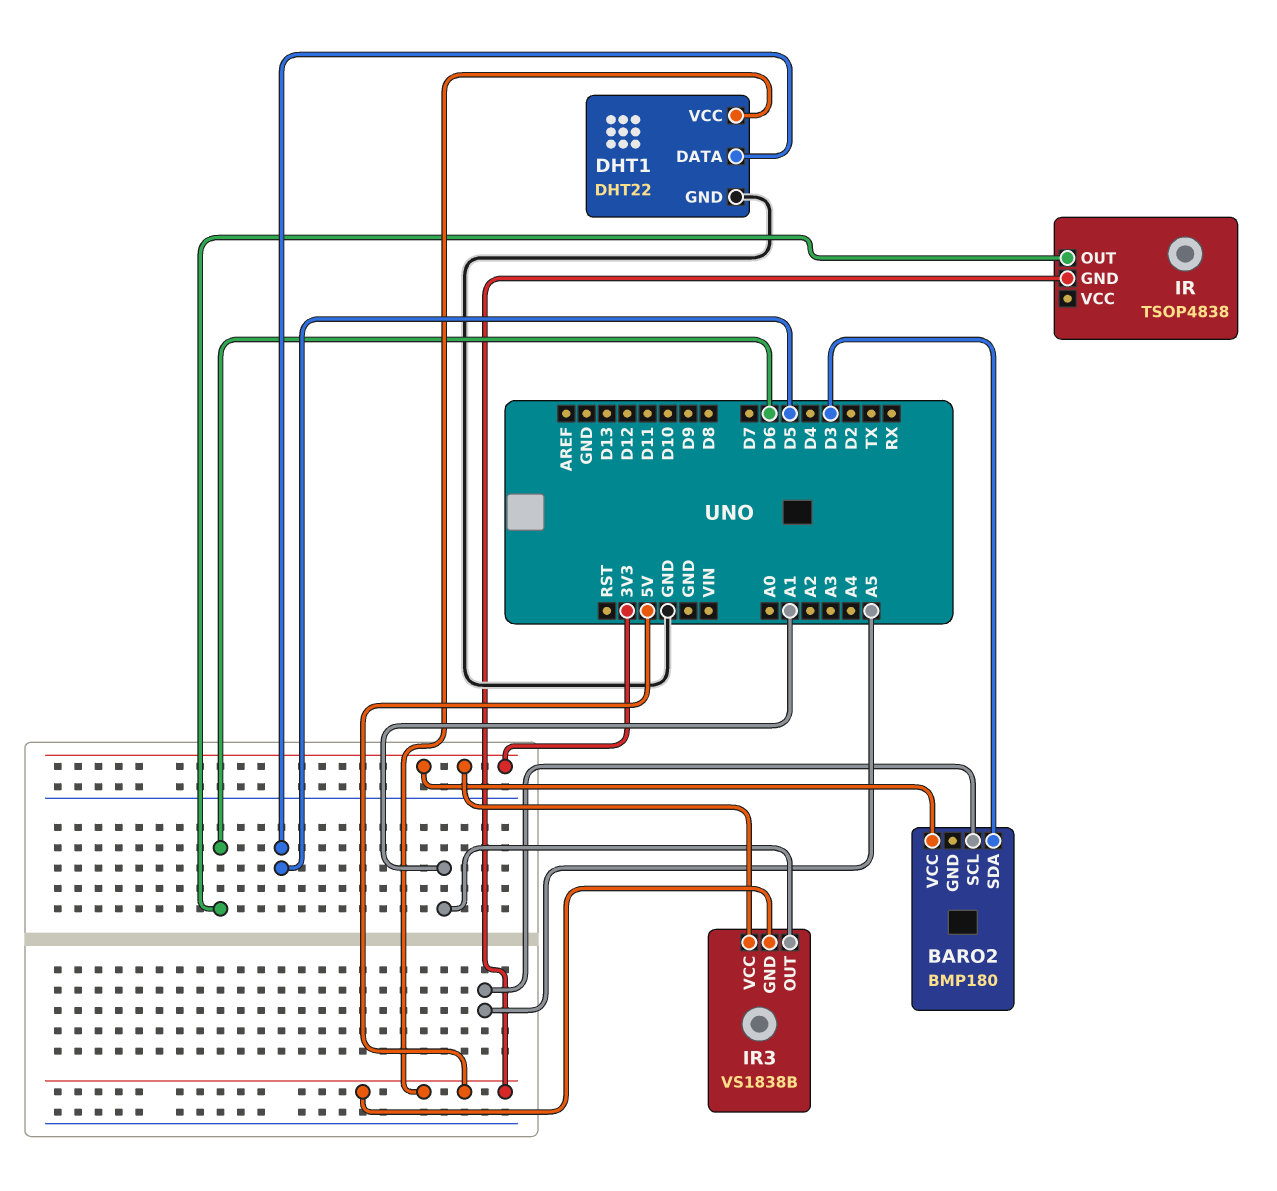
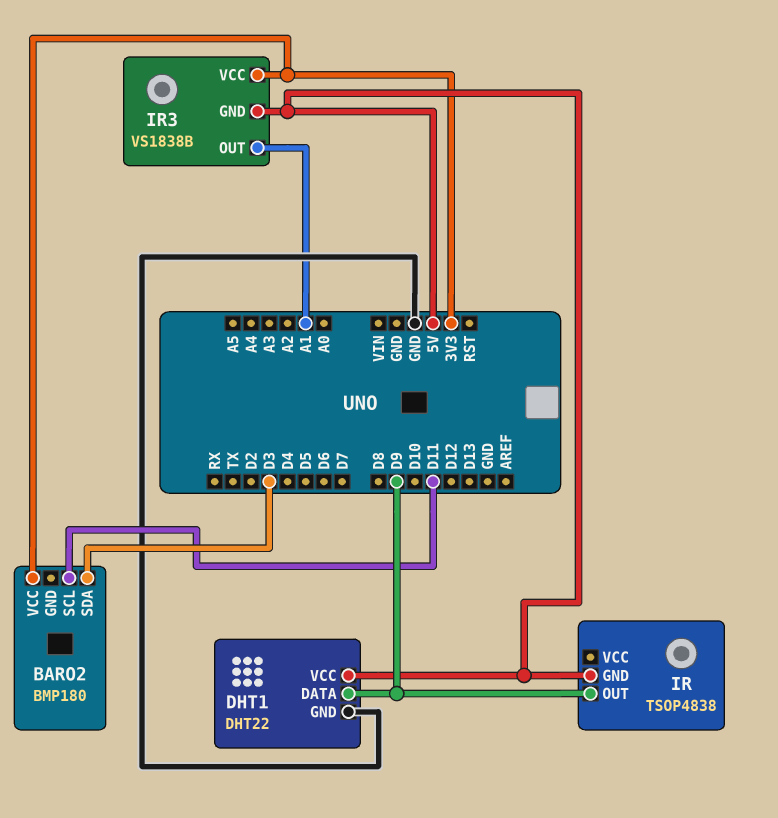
BARO2 pin SCL: A5 -> D11
DHT1 pin DATA: D5 -> D9
IR pin OUT: D6 -> D9

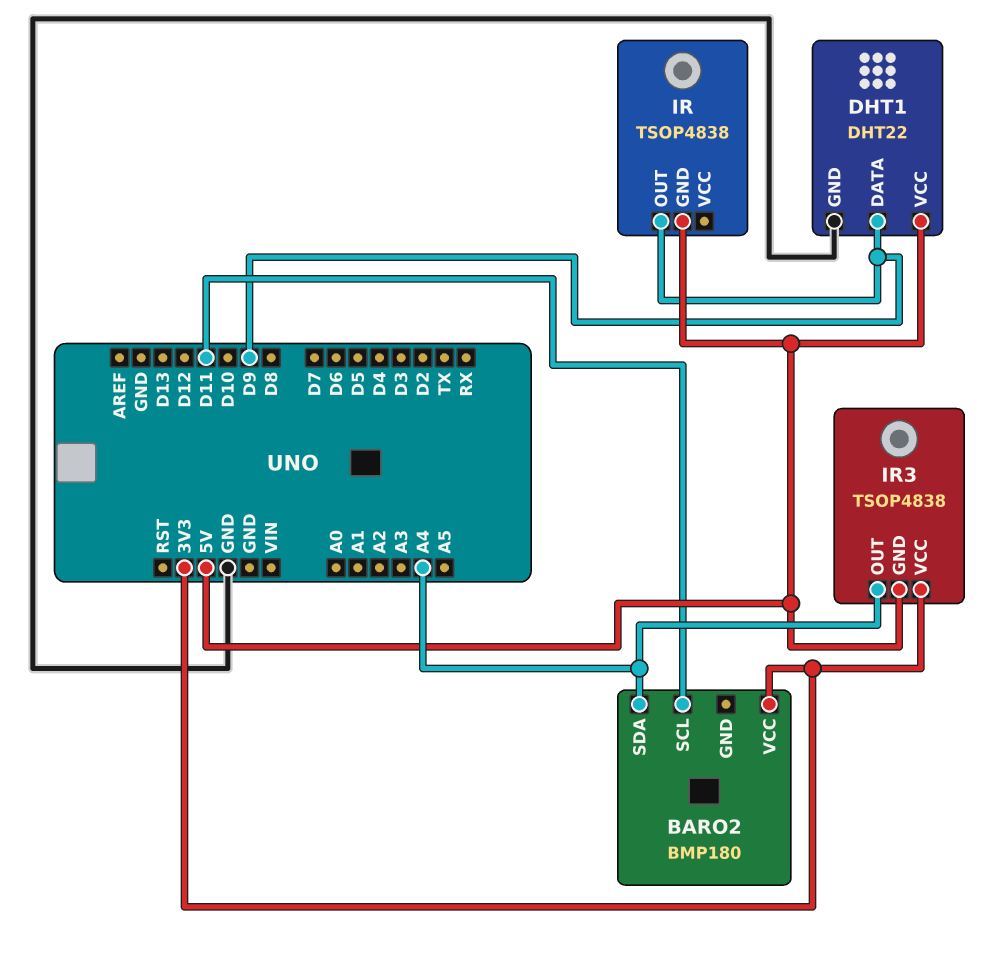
BARO2 pin SDA: D3 -> A4
IR3: VS1838B -> TSOP4838
IR3 pin OUT: A1 -> A4

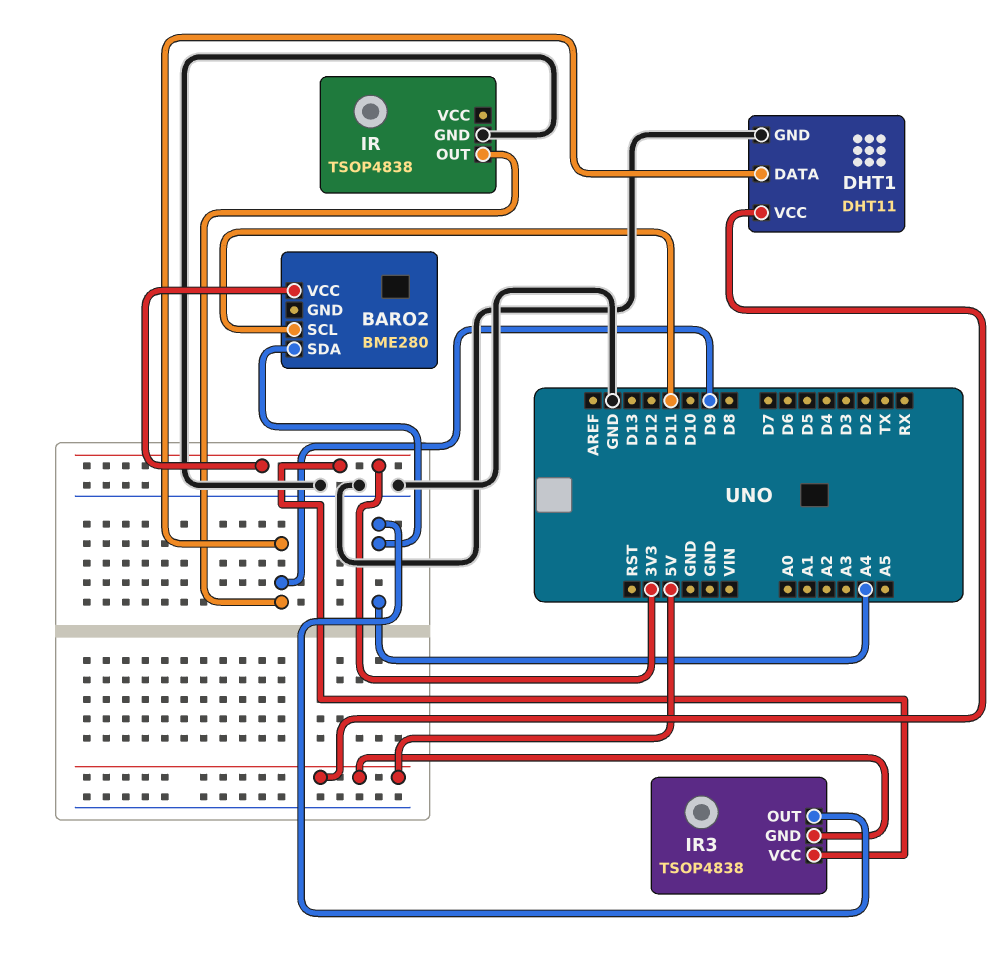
BARO2: BMP180 -> BME280
DHT1: DHT22 -> DHT11
IR pin GND: 5V -> GND

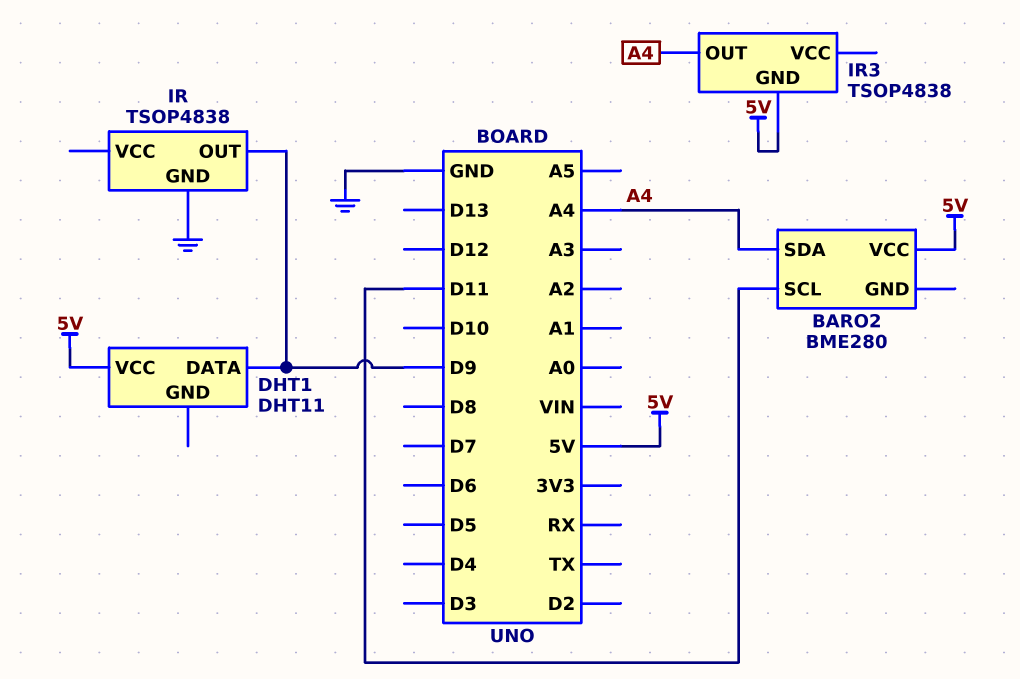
BARO2 pin VCC: 3V3 -> 5V
DHT1 pin GND: GND -> none
IR3 pin VCC: 3V3 -> none

